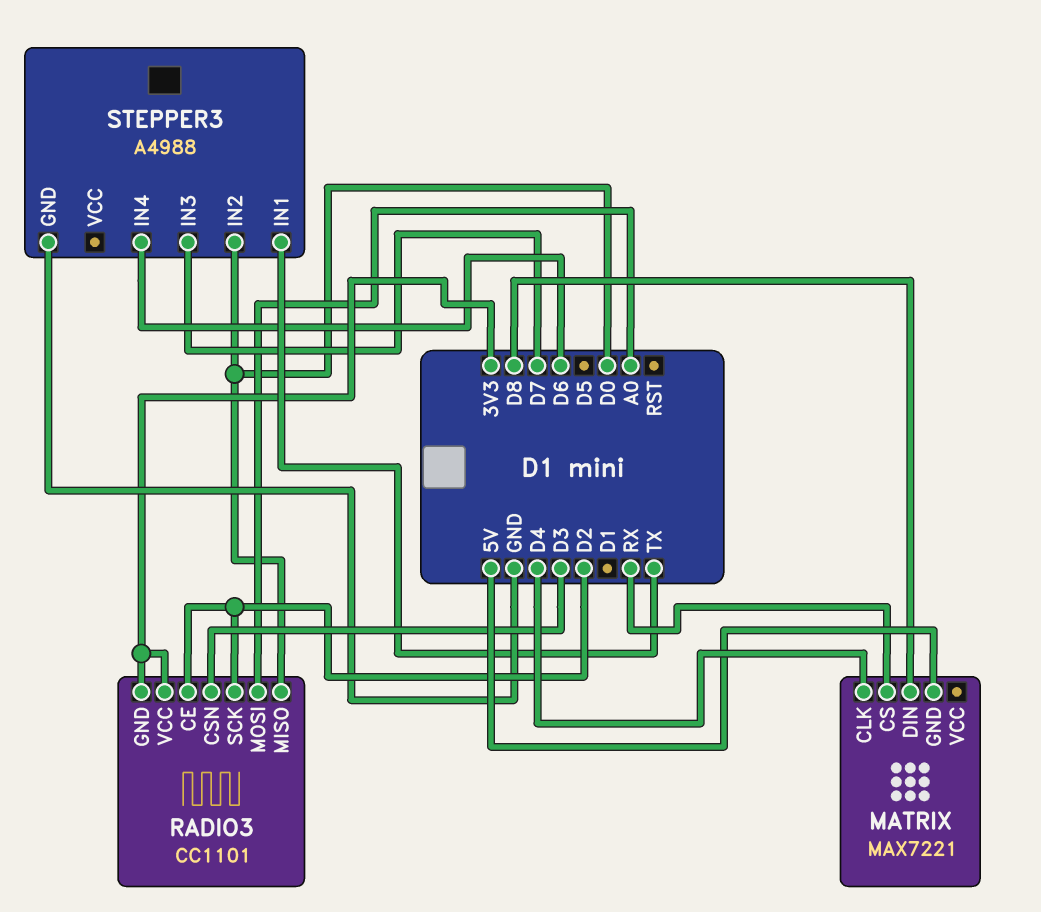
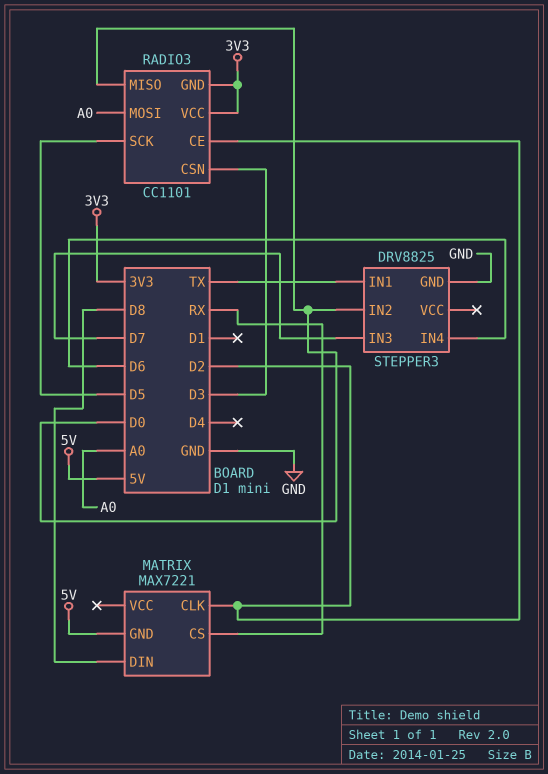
MATRIX pin CLK: D4 -> D2
RADIO3 pin SCK: D2 -> D5
STEPPER3: A4988 -> DRV8825

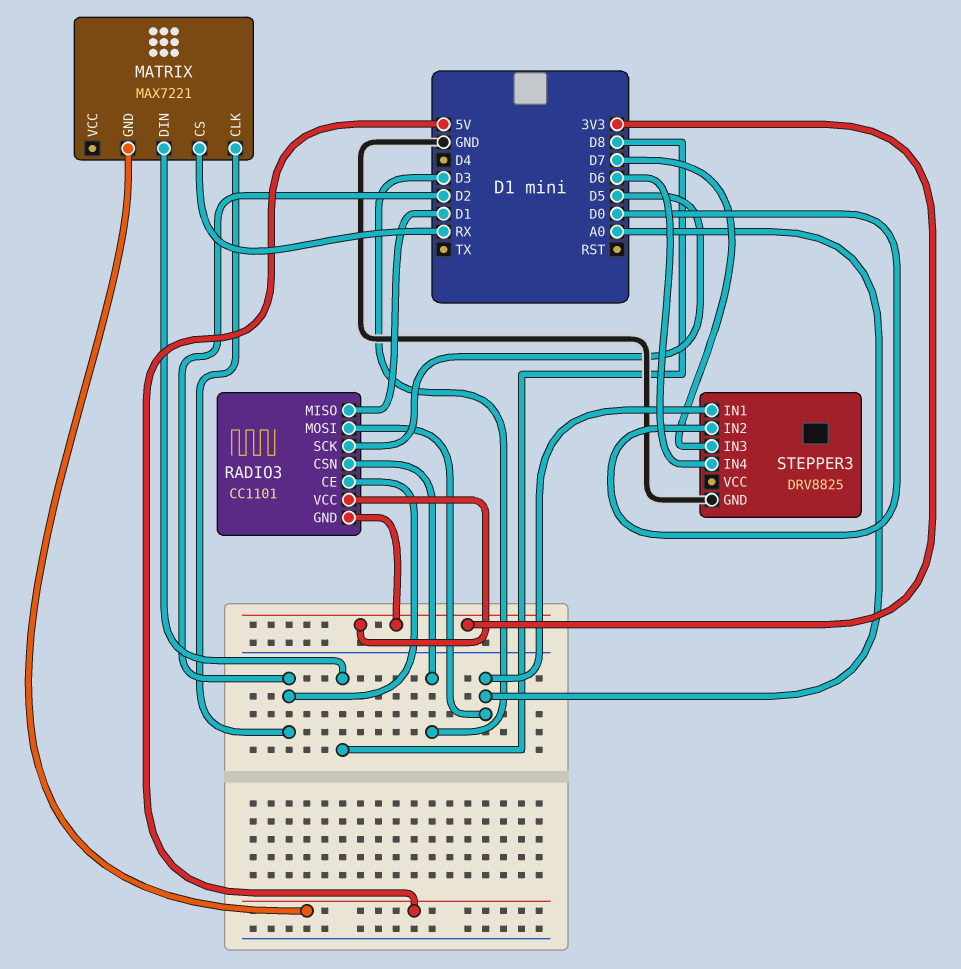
RADIO3 pin MISO: D0 -> D1
STEPPER3 pin IN1: TX -> A0

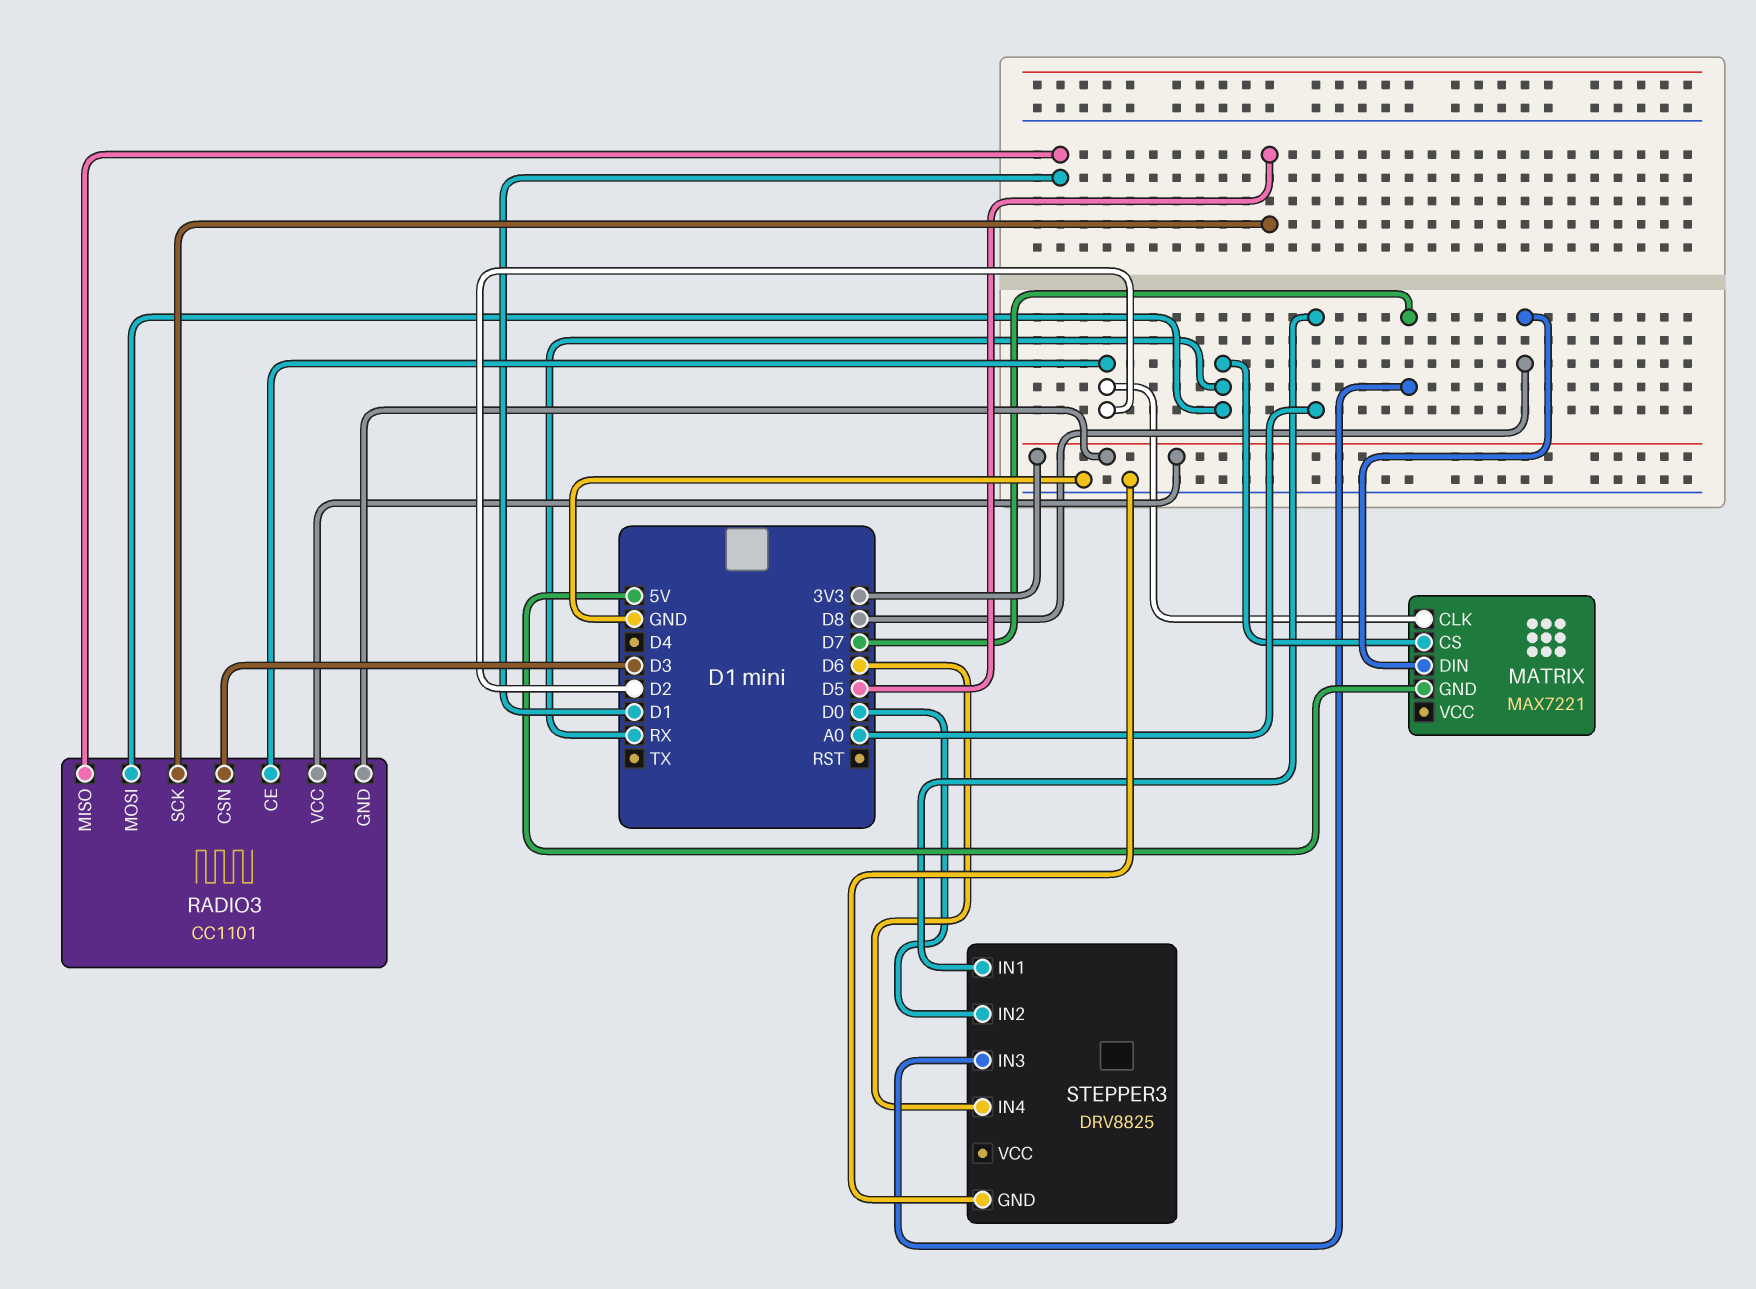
RADIO3 pin MOSI: A0 -> RX

